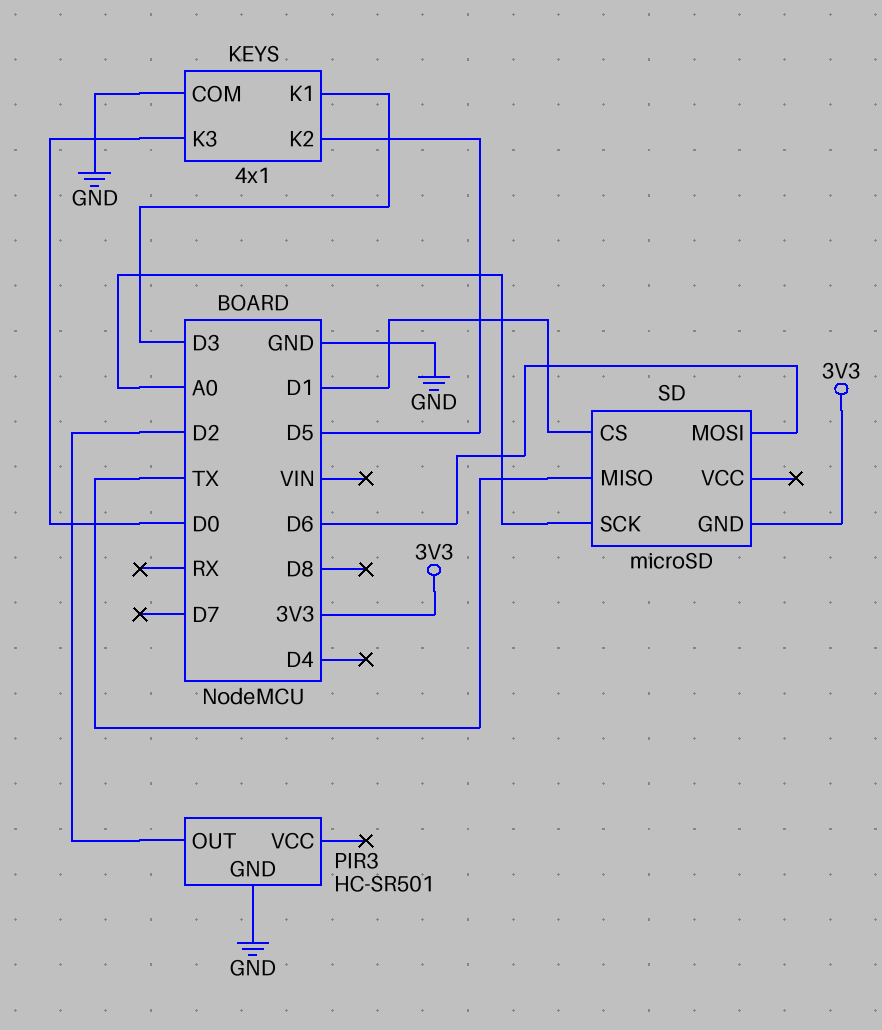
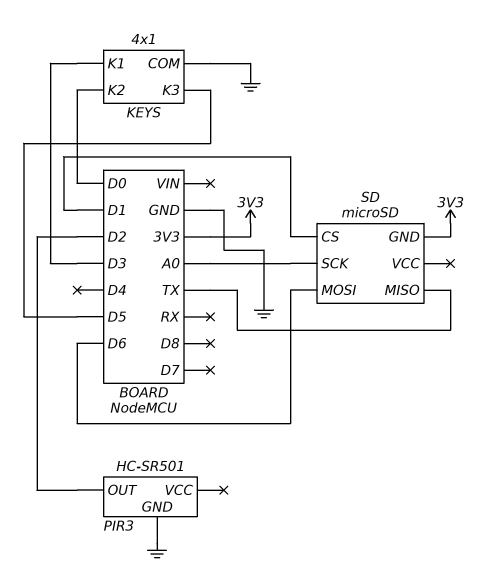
KEYS pin K2: D5 -> D0
KEYS pin K3: D0 -> D5

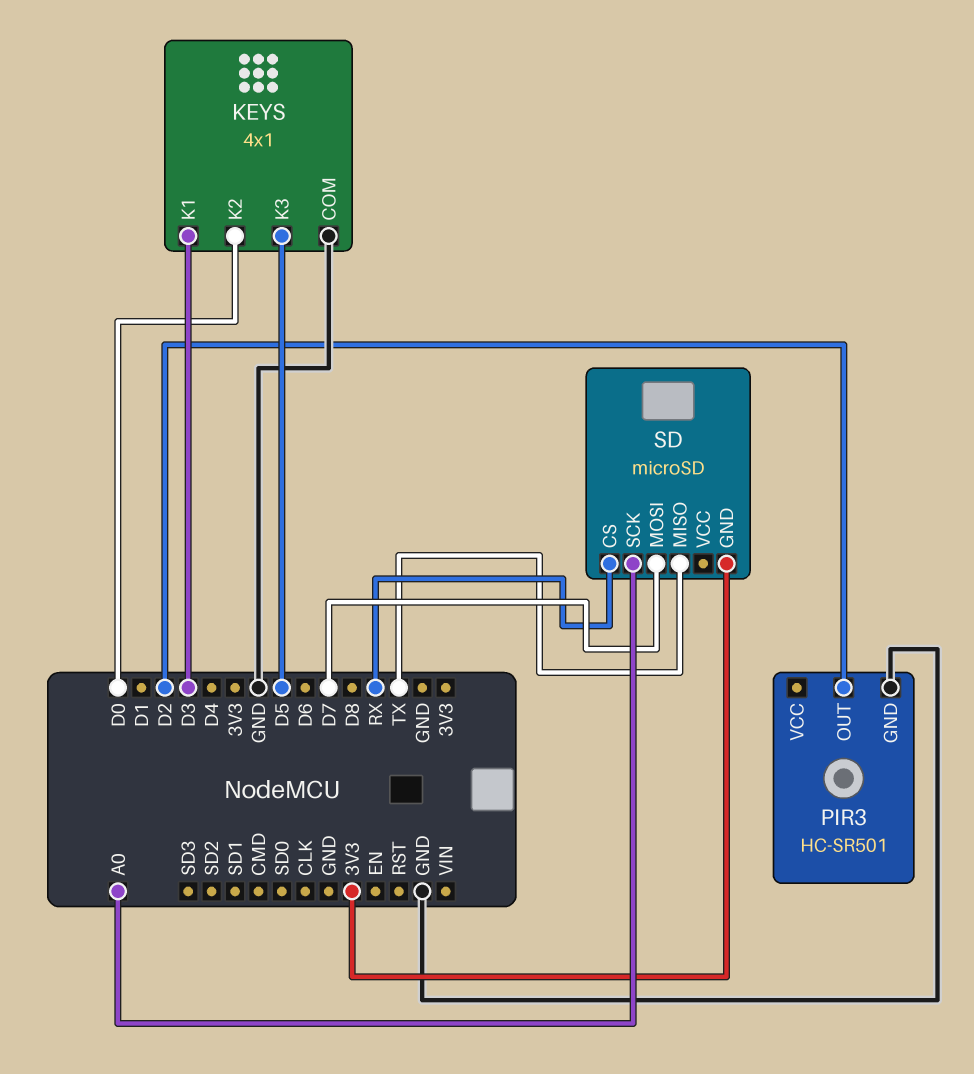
SD pin CS: D1 -> RX
SD pin MOSI: D6 -> D7

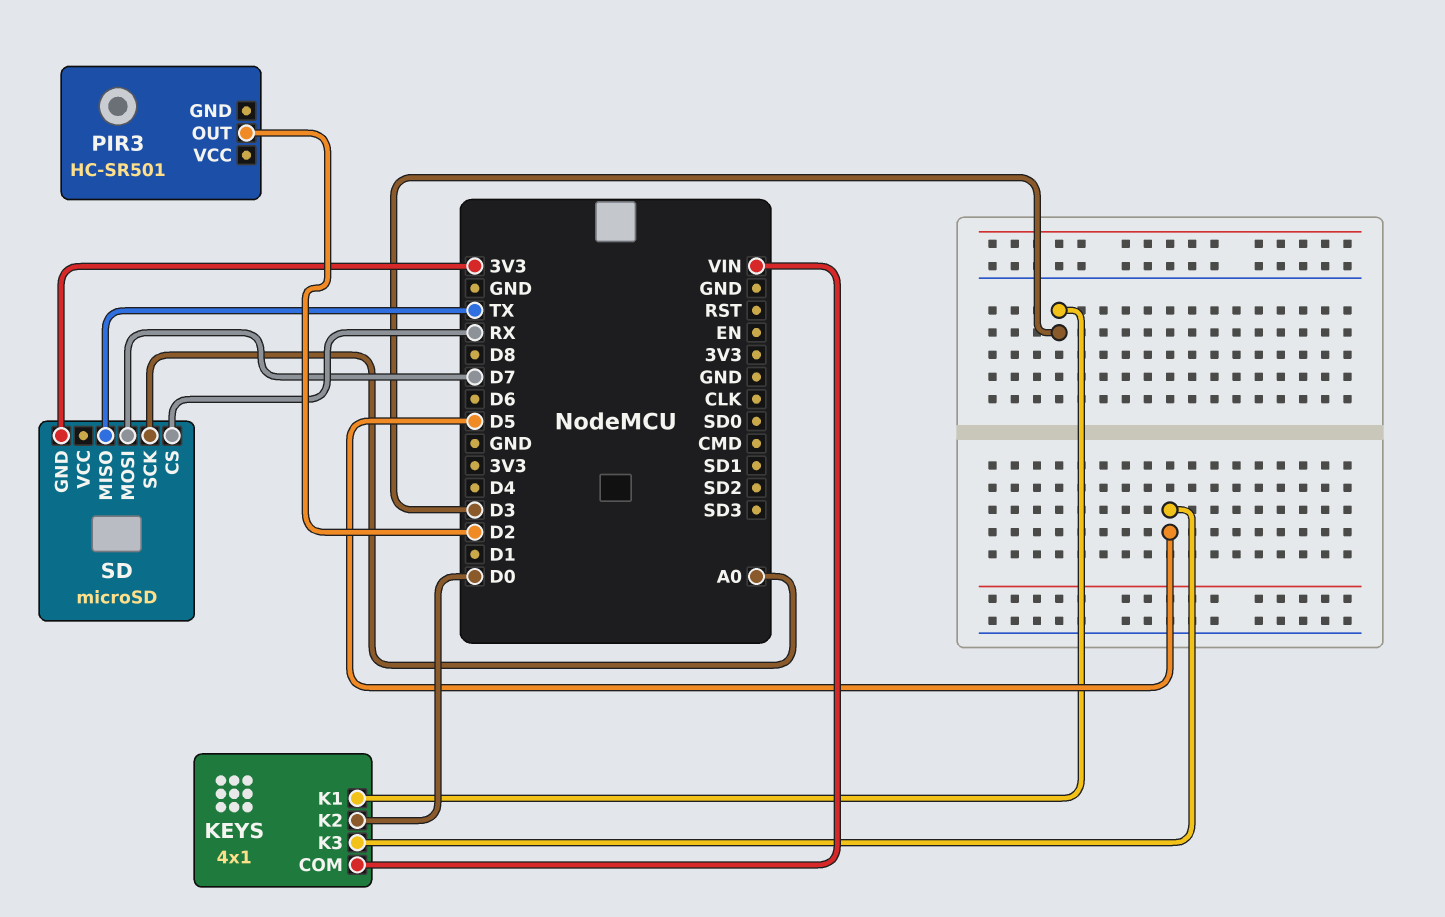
KEYS pin COM: GND -> VIN
PIR3 pin GND: GND -> none

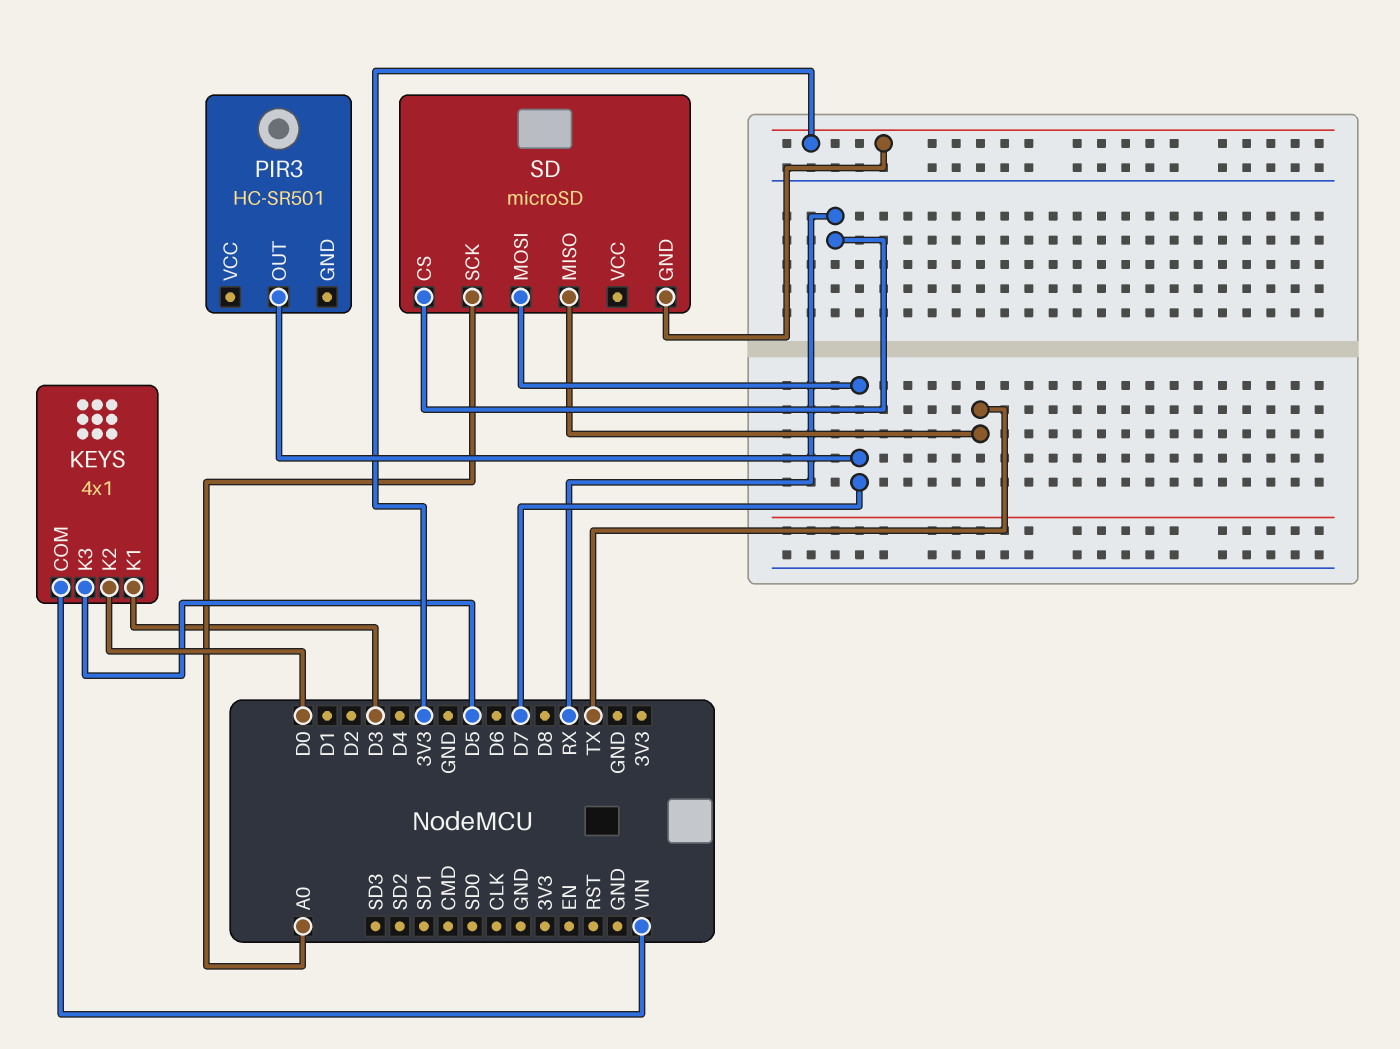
PIR3 pin OUT: D2 -> D7

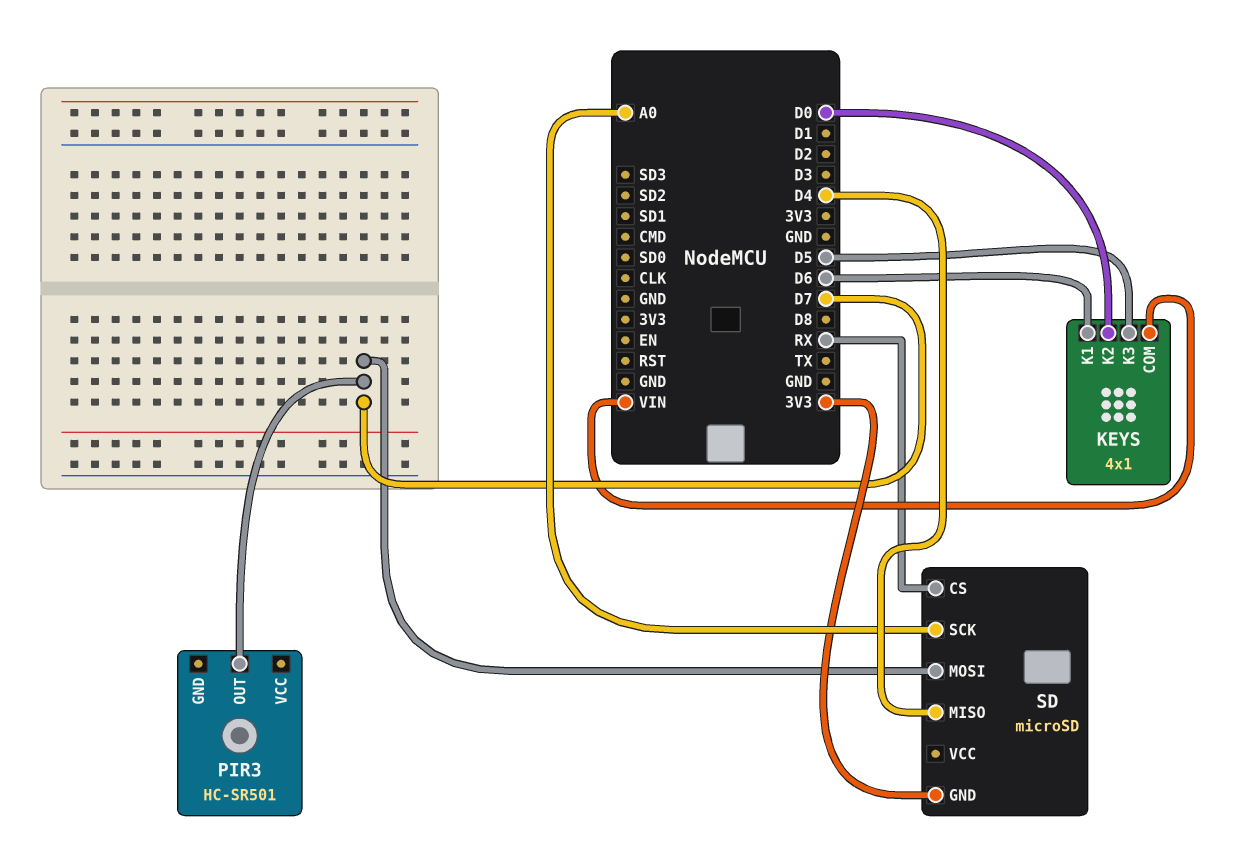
KEYS pin K1: D3 -> D6
SD pin MISO: TX -> D4

